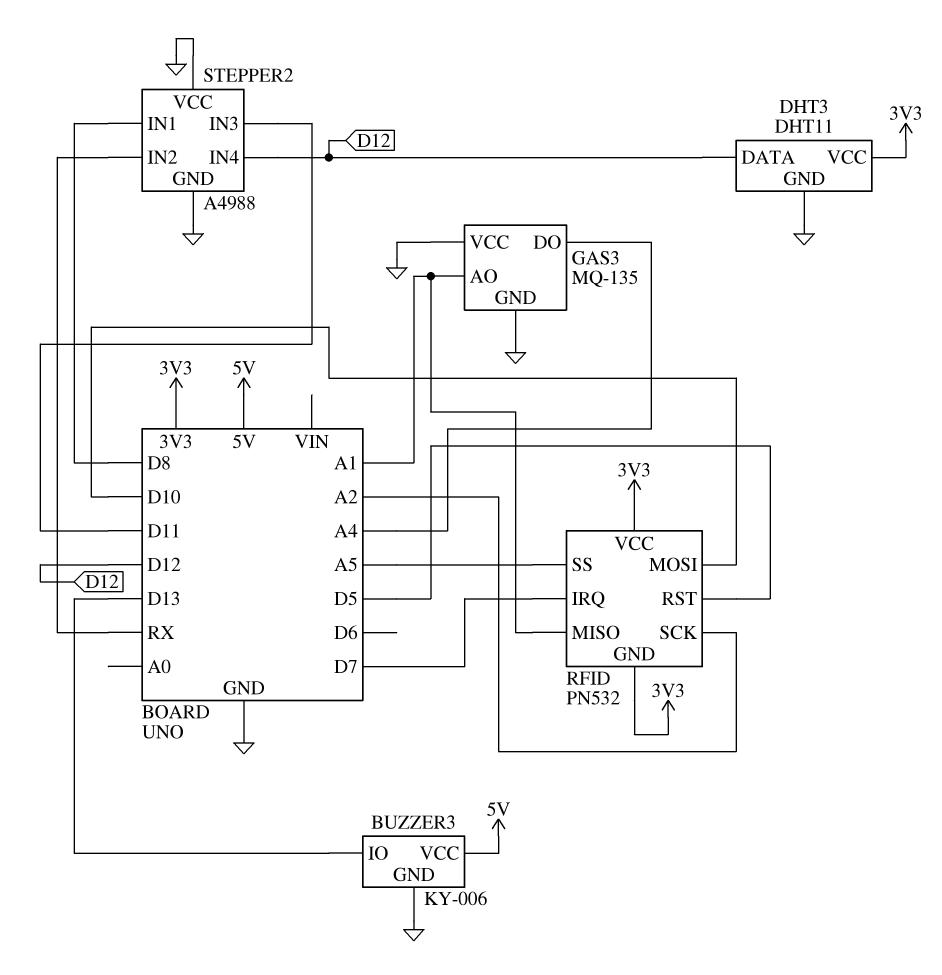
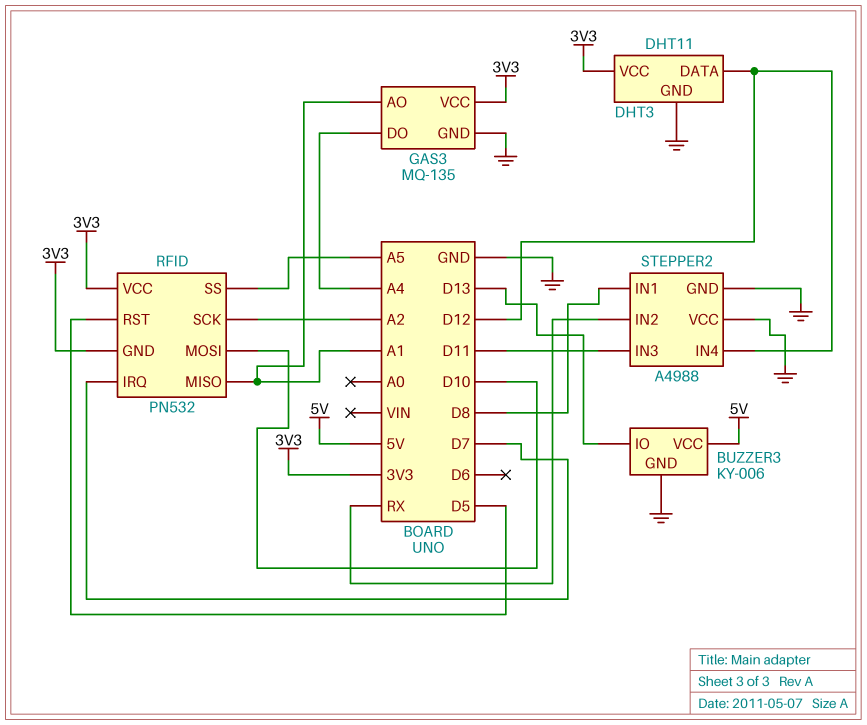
GAS3 pin VCC: GND -> 3V3

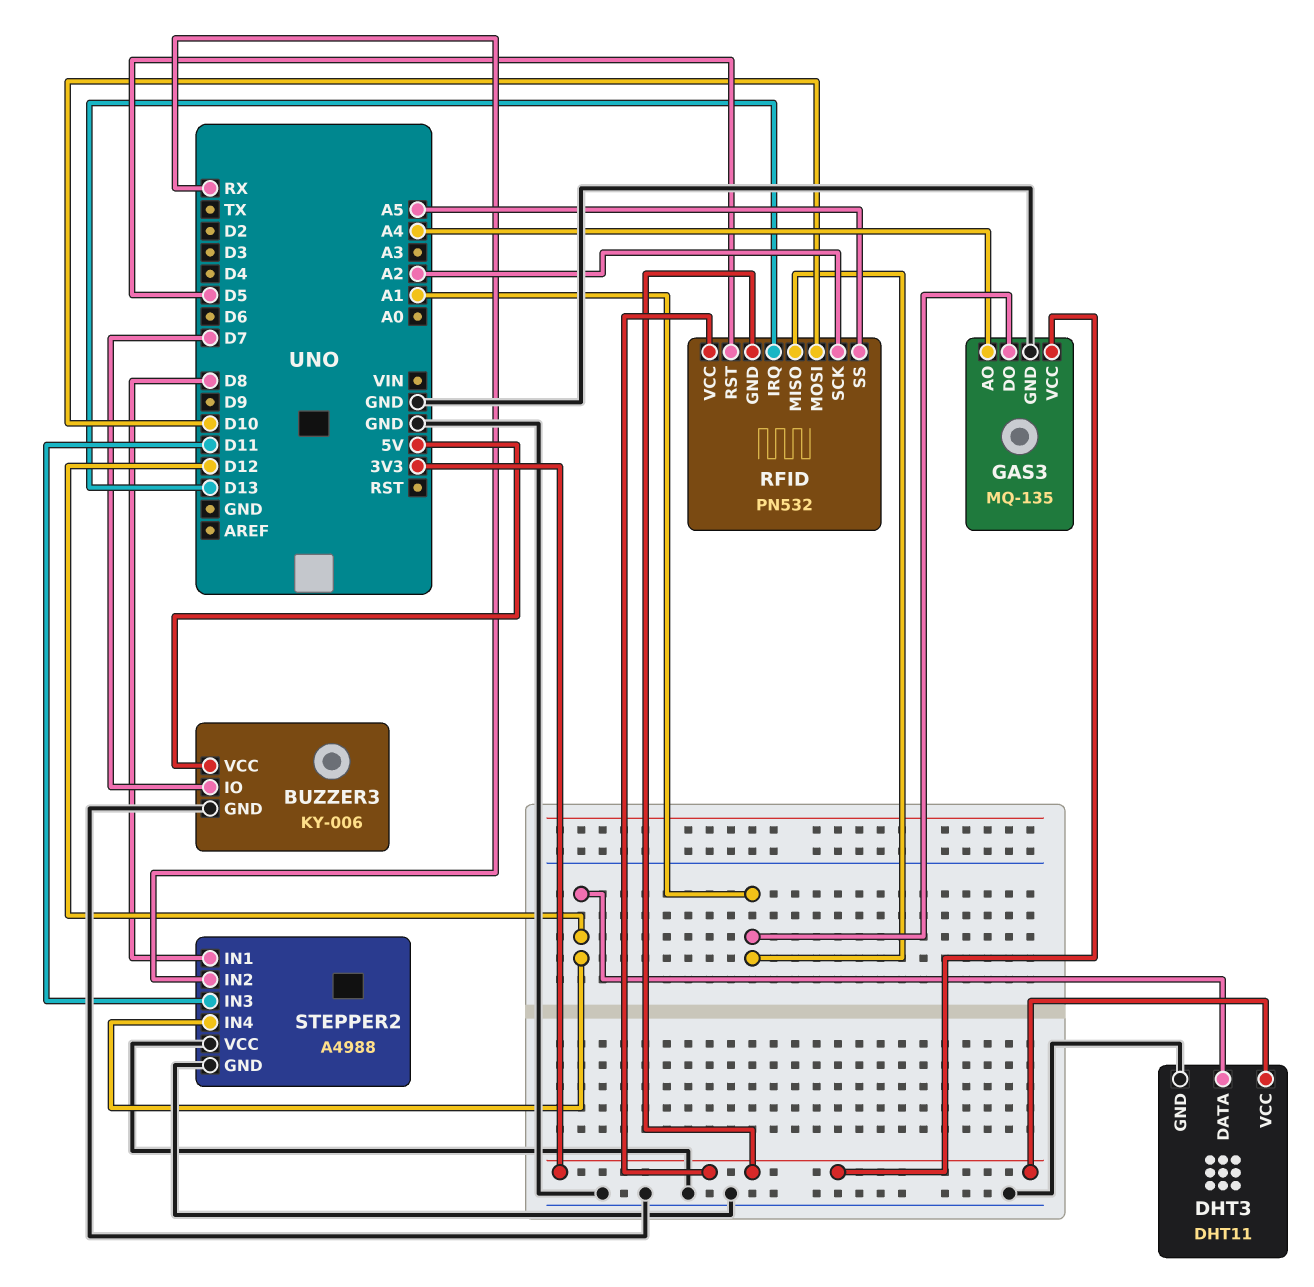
BUZZER3 pin IO: D13 -> D7
GAS3 pin AO: A1 -> A4
GAS3 pin DO: A4 -> A1
RFID pin IRQ: D7 -> D13

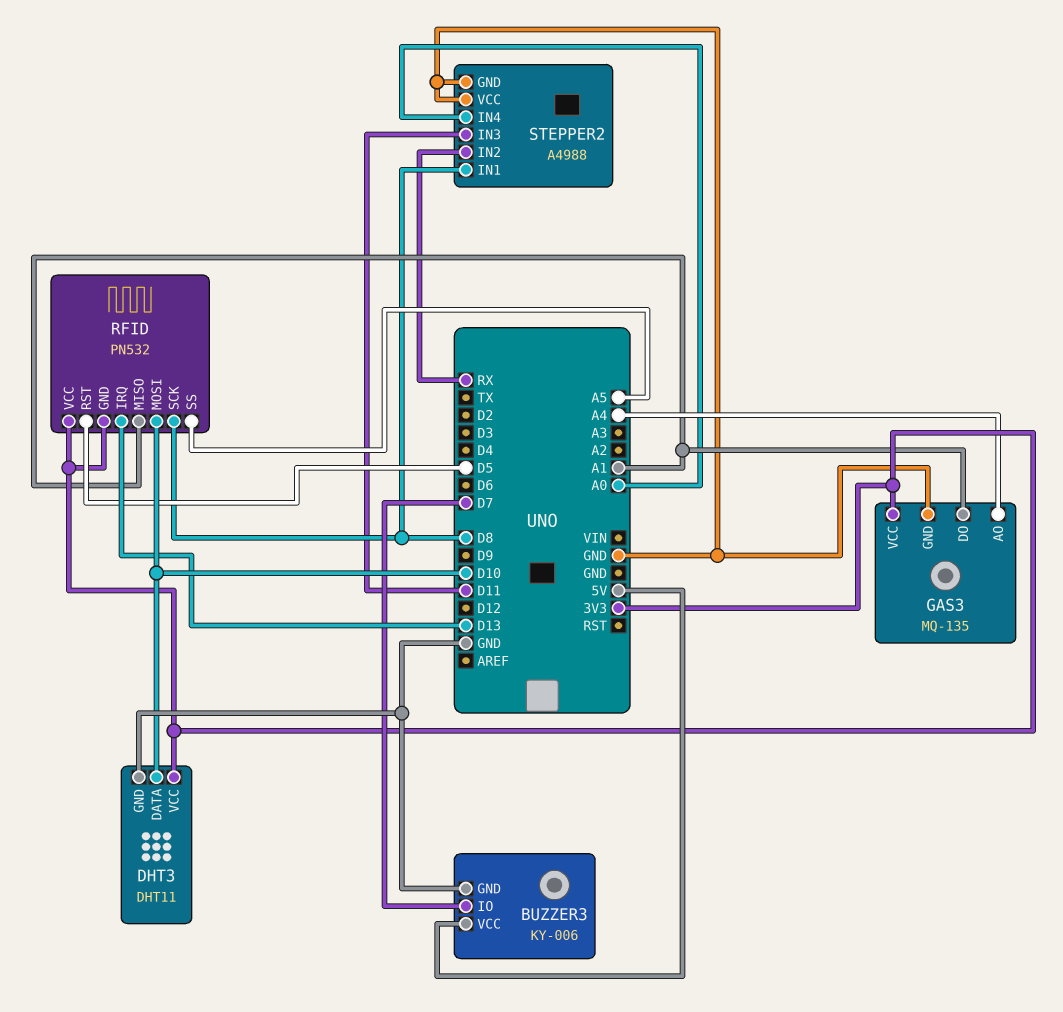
DHT3 pin DATA: D12 -> D10
RFID pin SCK: A2 -> D8
STEPPER2 pin IN4: D12 -> A0

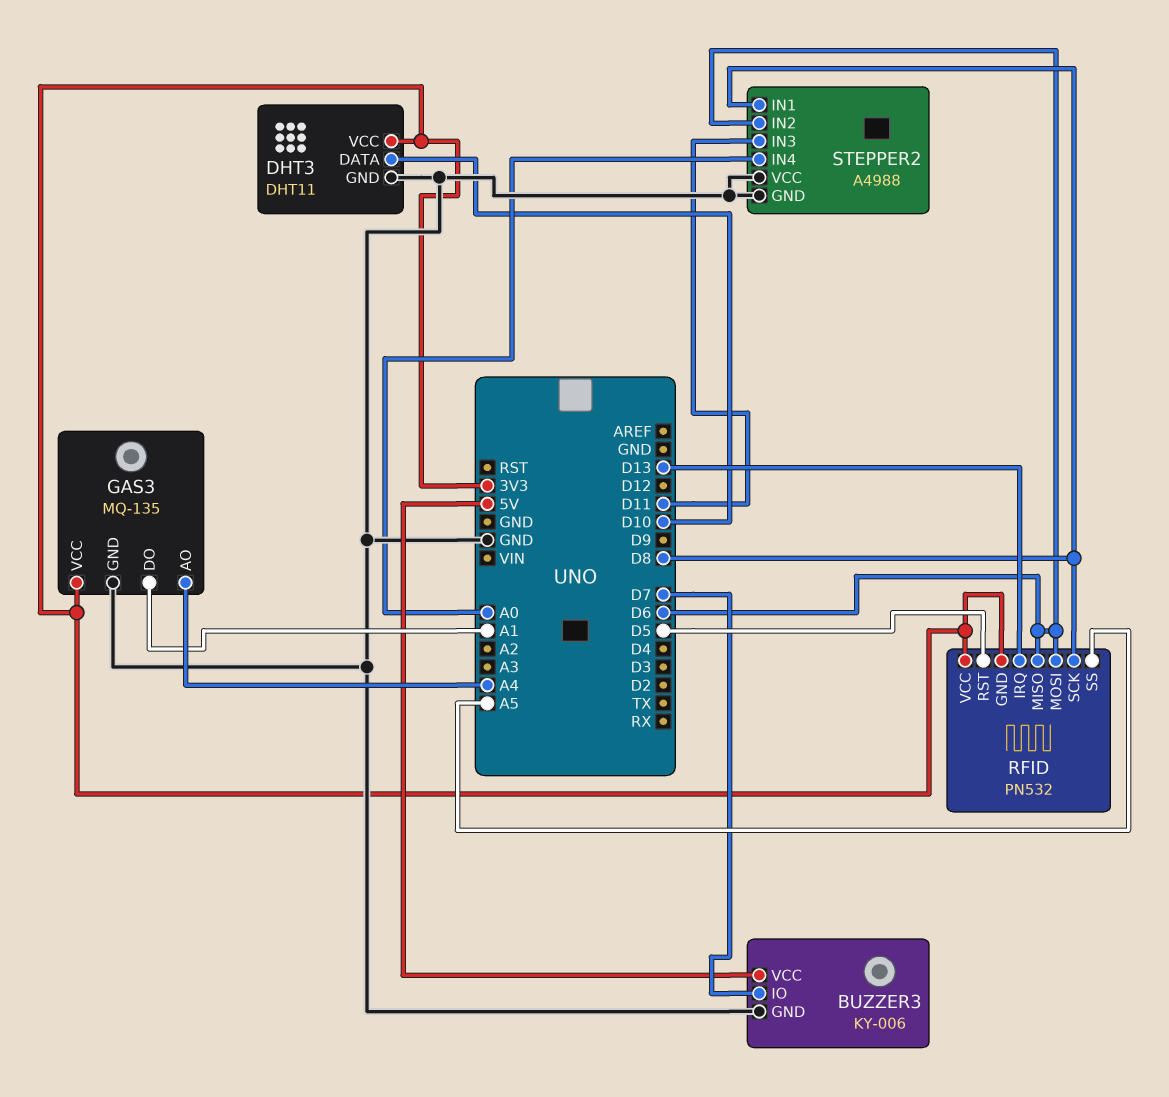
RFID pin MISO: A1 -> D6
RFID pin MOSI: D10 -> D6
STEPPER2 pin IN2: RX -> D6

